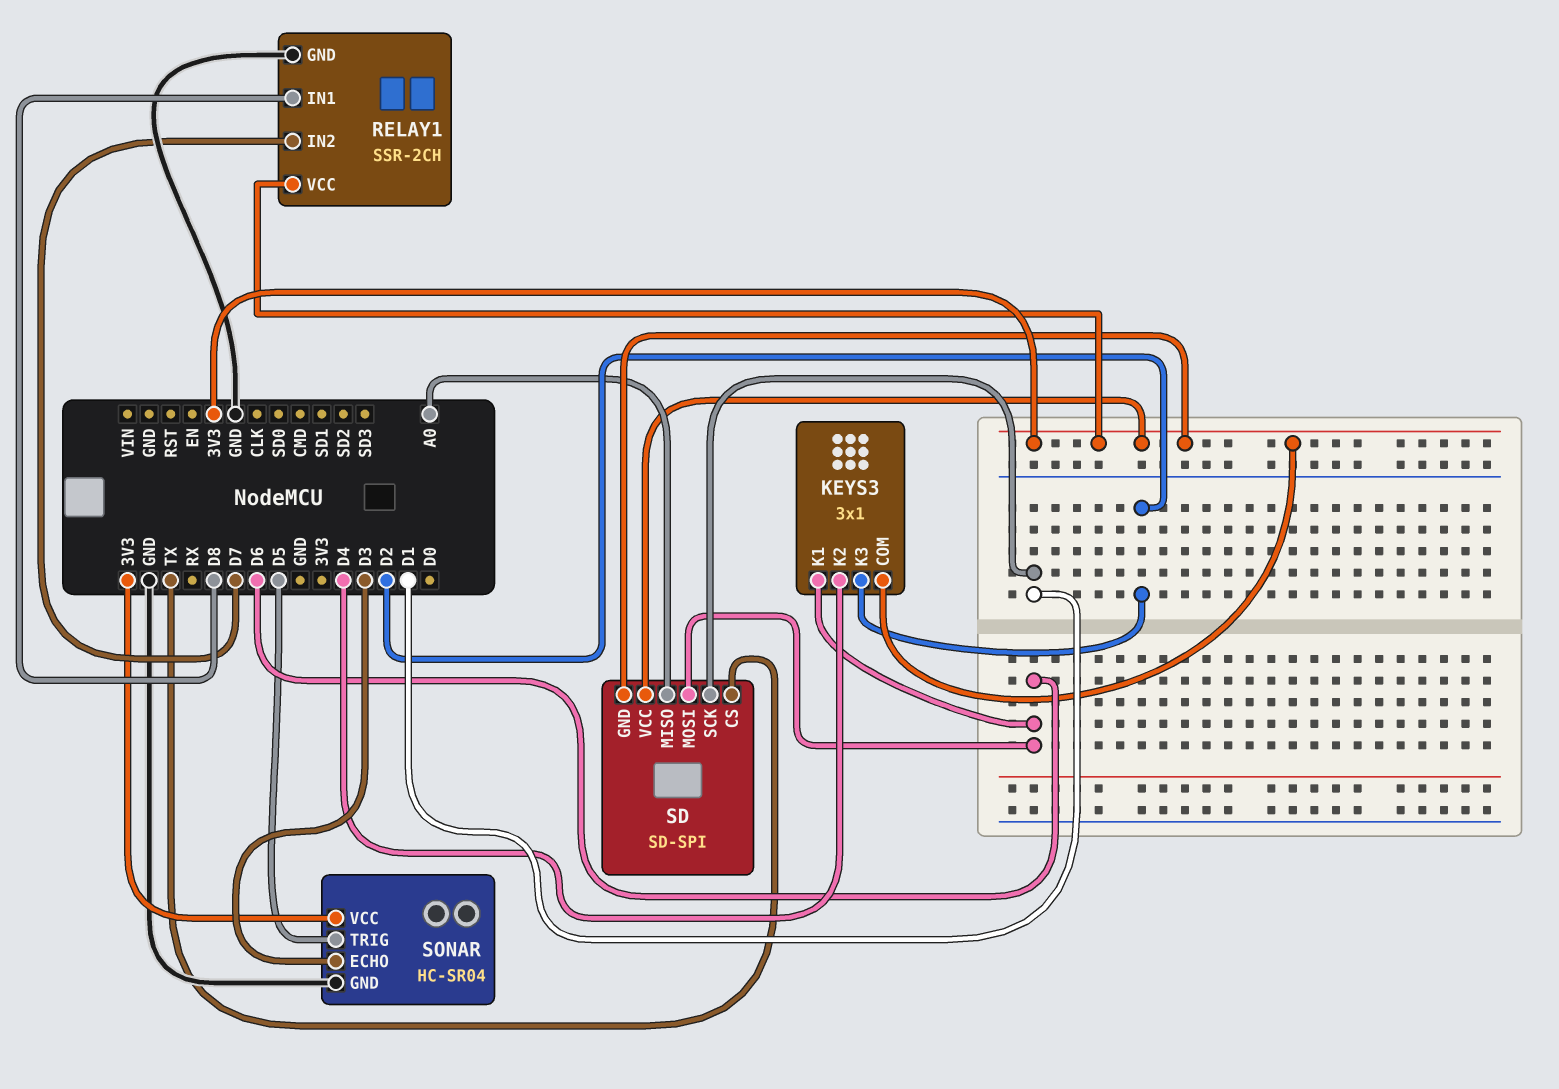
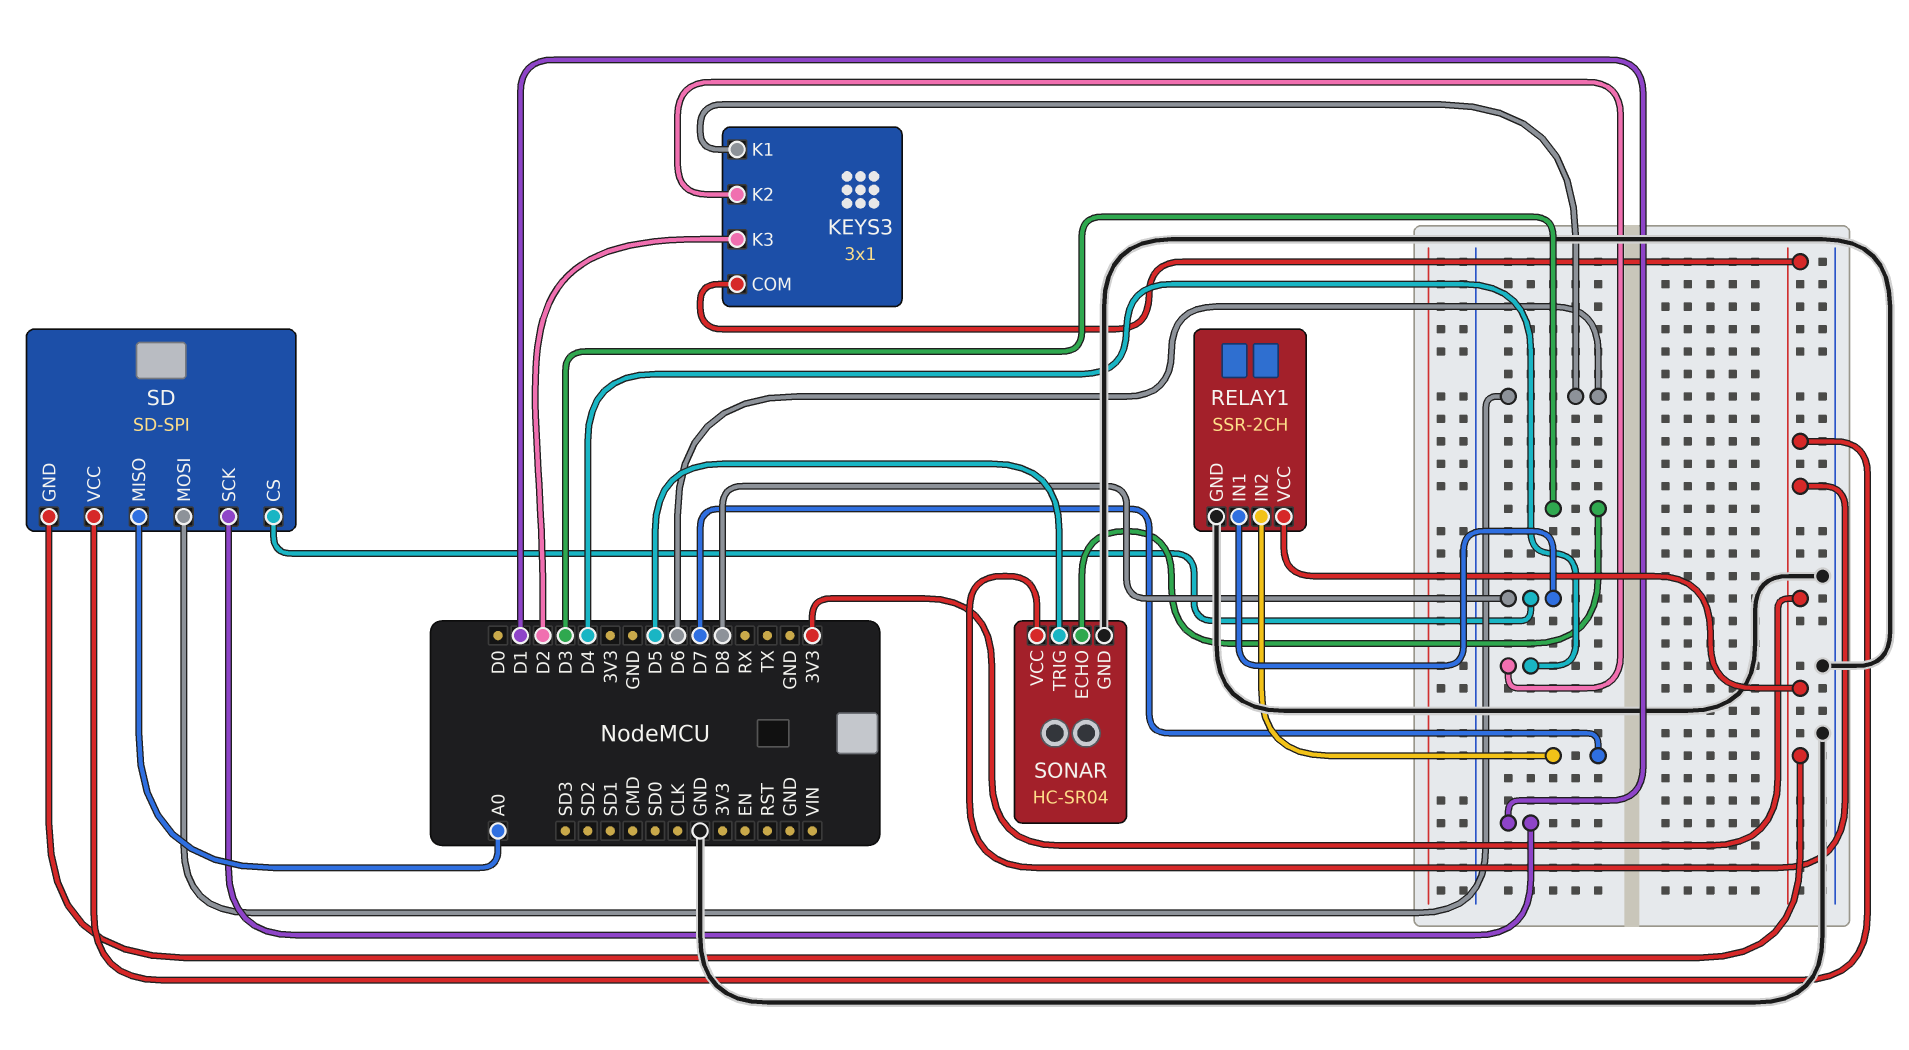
SD pin CS: TX -> D8

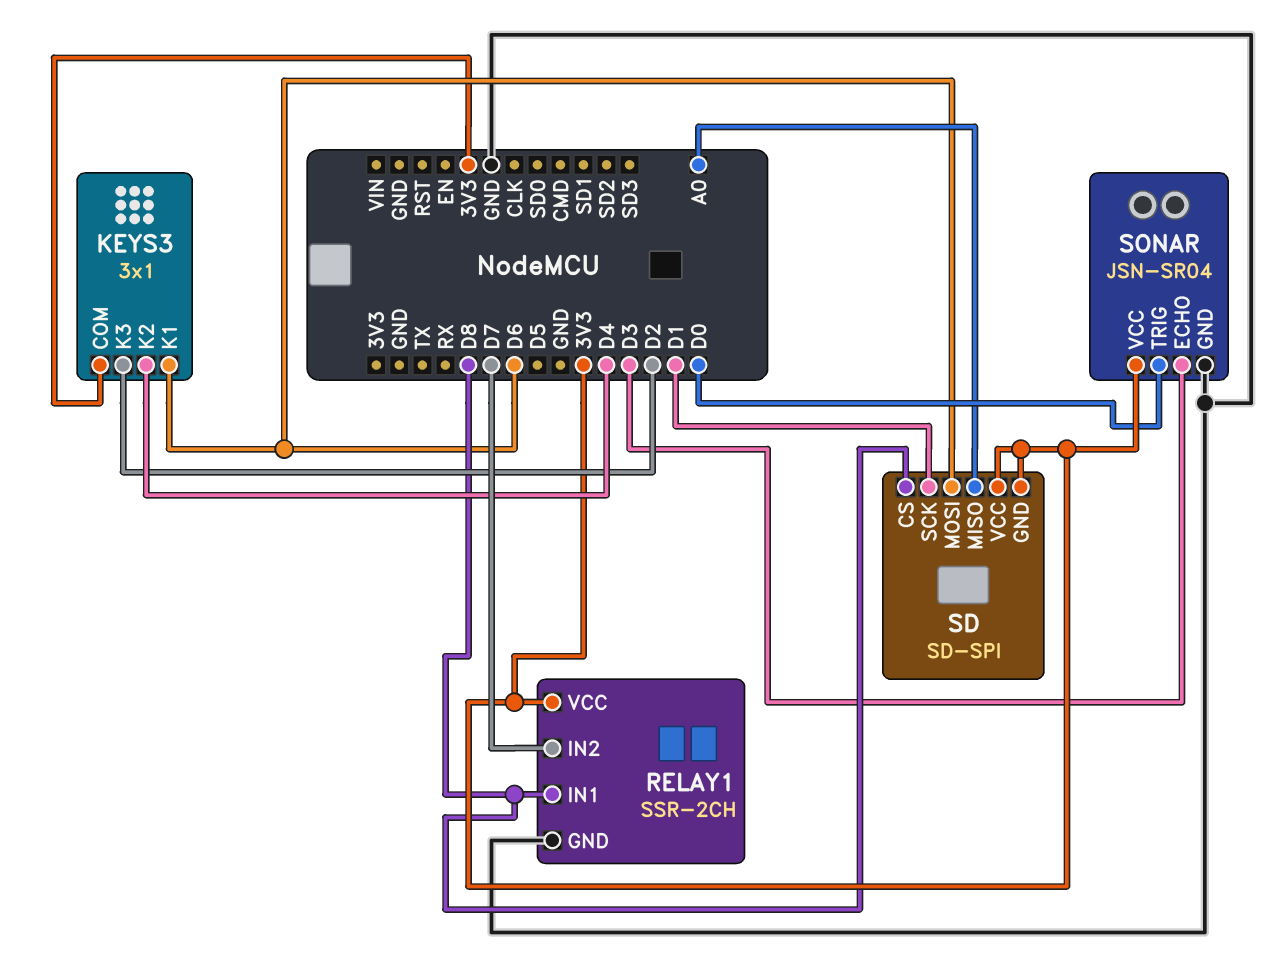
SONAR: HC-SR04 -> JSN-SR04
SONAR pin TRIG: D5 -> D0

